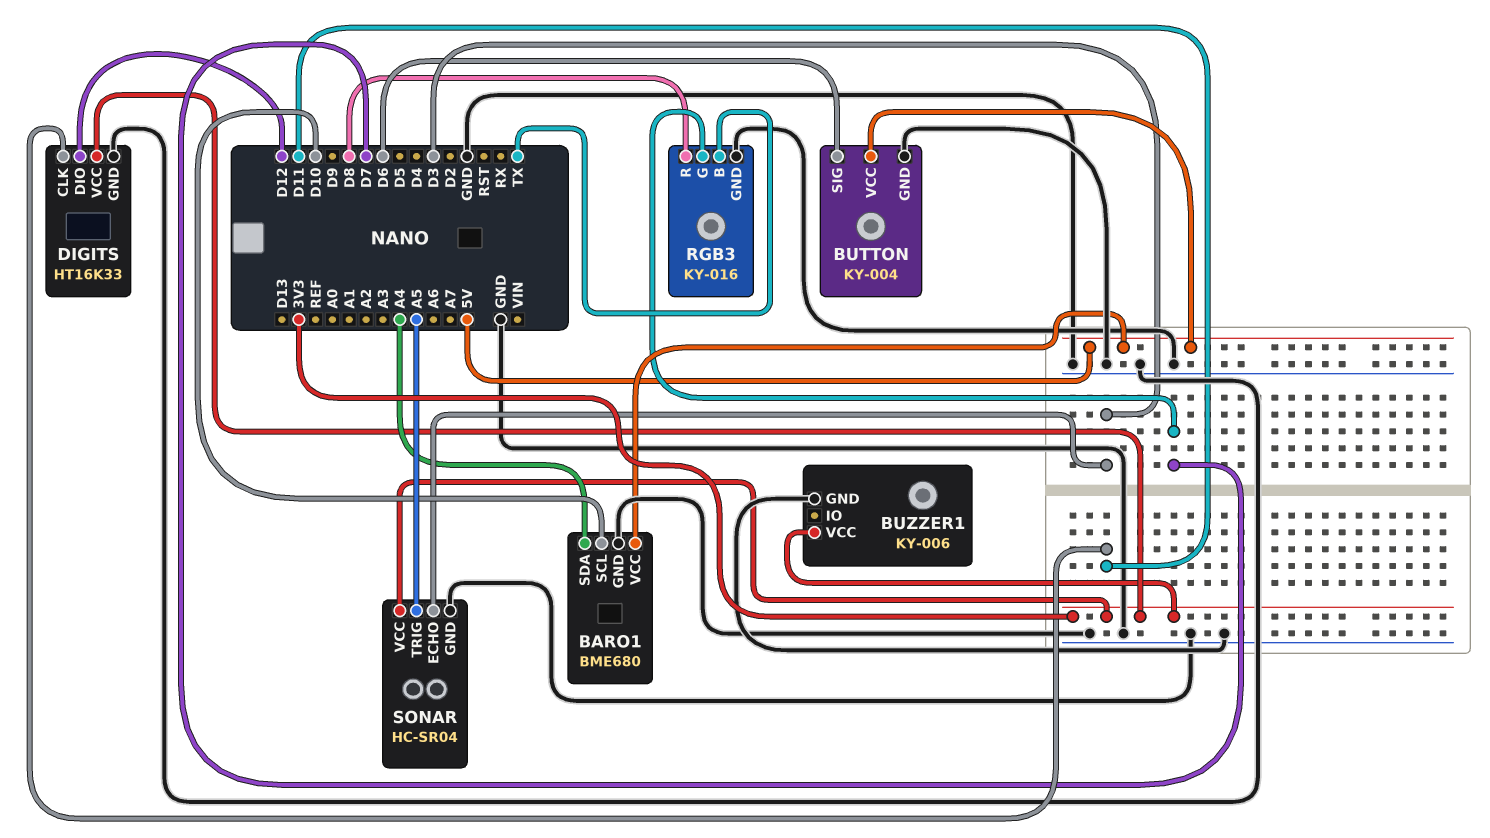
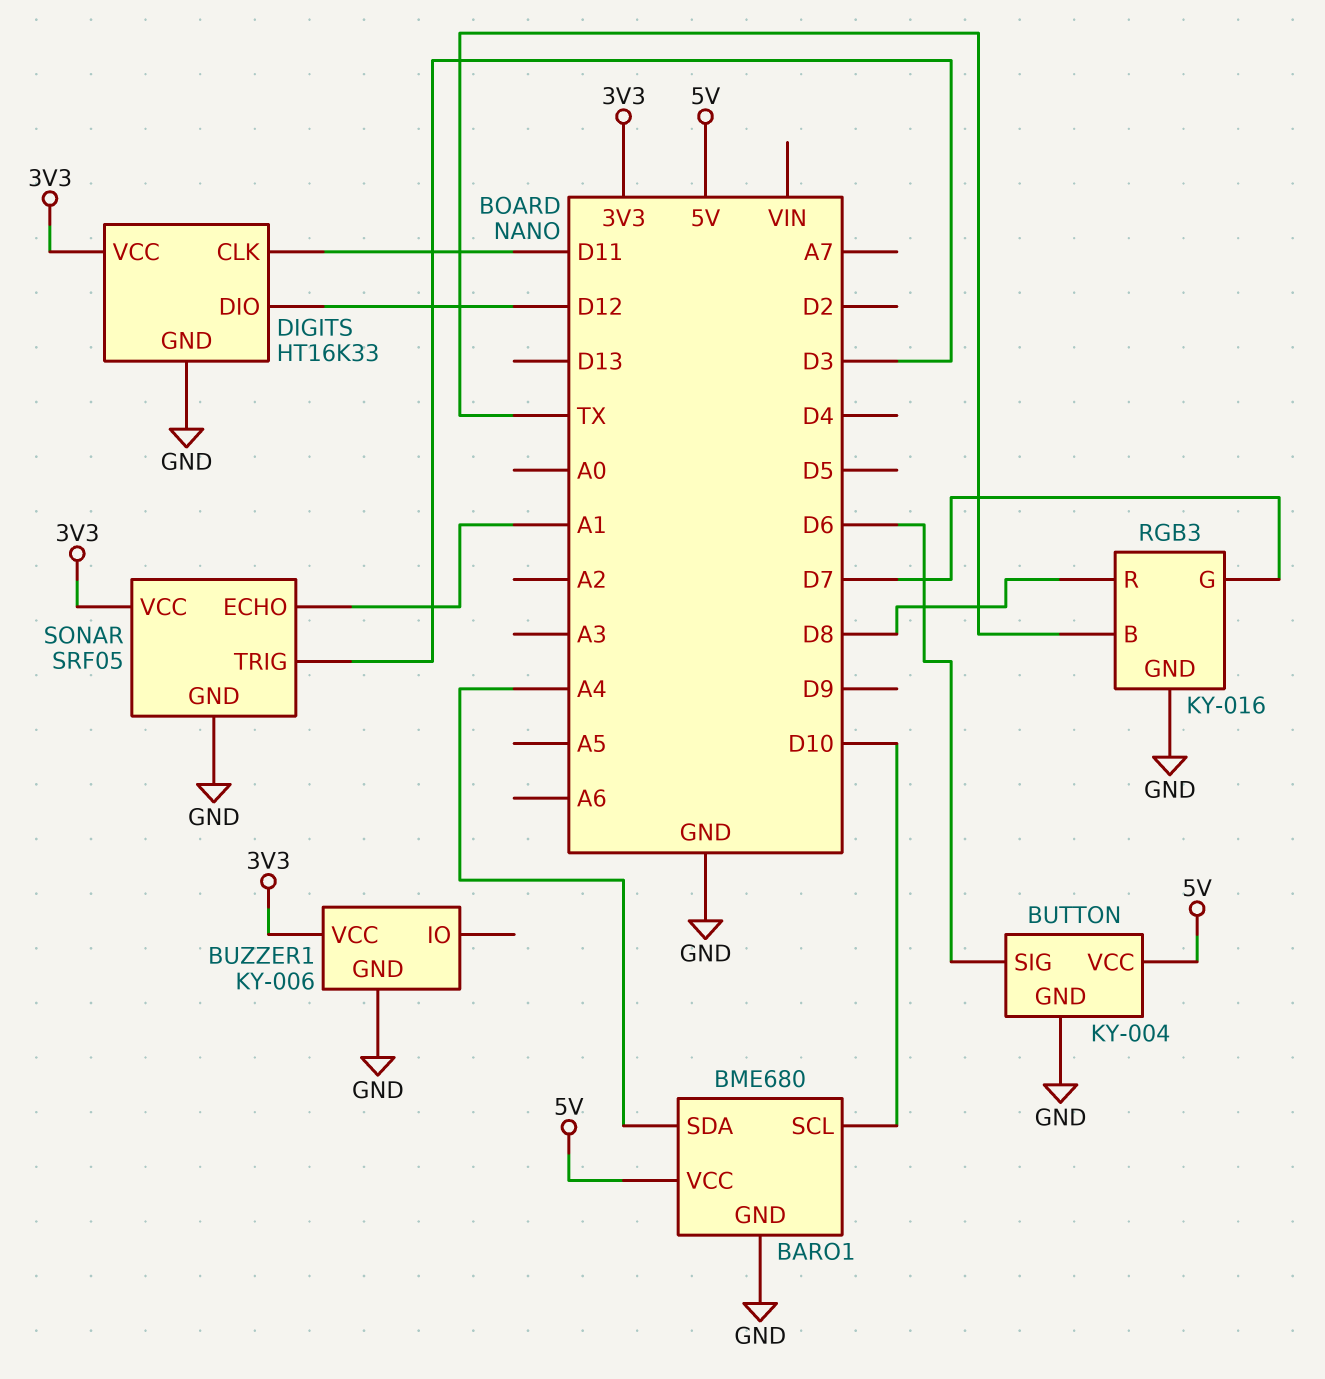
SONAR: HC-SR04 -> SRF05
SONAR pin ECHO: D3 -> A1
SONAR pin TRIG: A5 -> D3

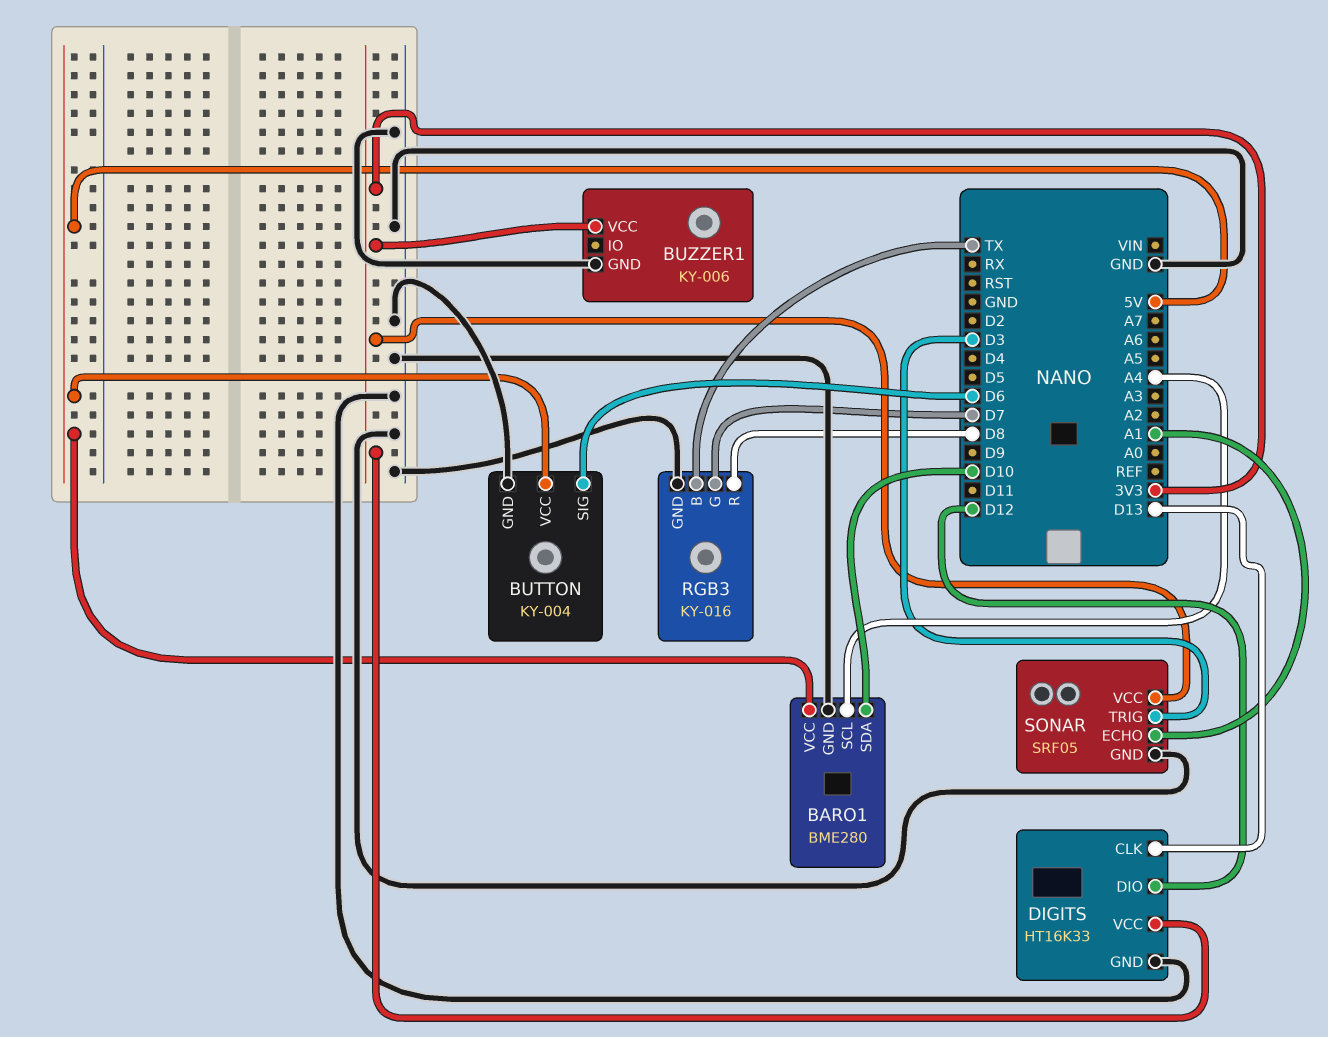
BARO1: BME680 -> BME280
BARO1 pin SCL: D10 -> A4
BARO1 pin SDA: A4 -> D10
DIGITS pin CLK: D11 -> D13

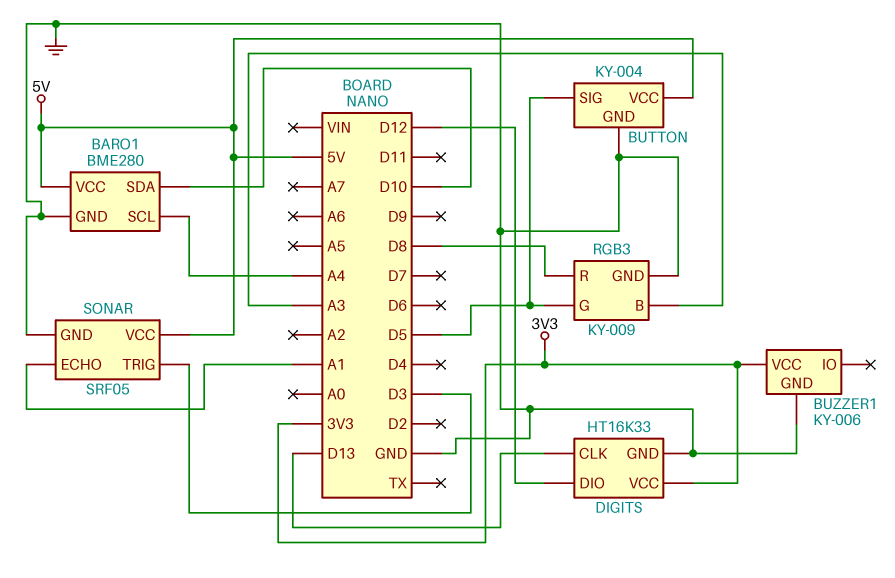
BUTTON pin SIG: D6 -> D5
RGB3: KY-016 -> KY-009
RGB3 pin B: TX -> A3
RGB3 pin G: D7 -> D5
SONAR pin VCC: 3V3 -> 5V

